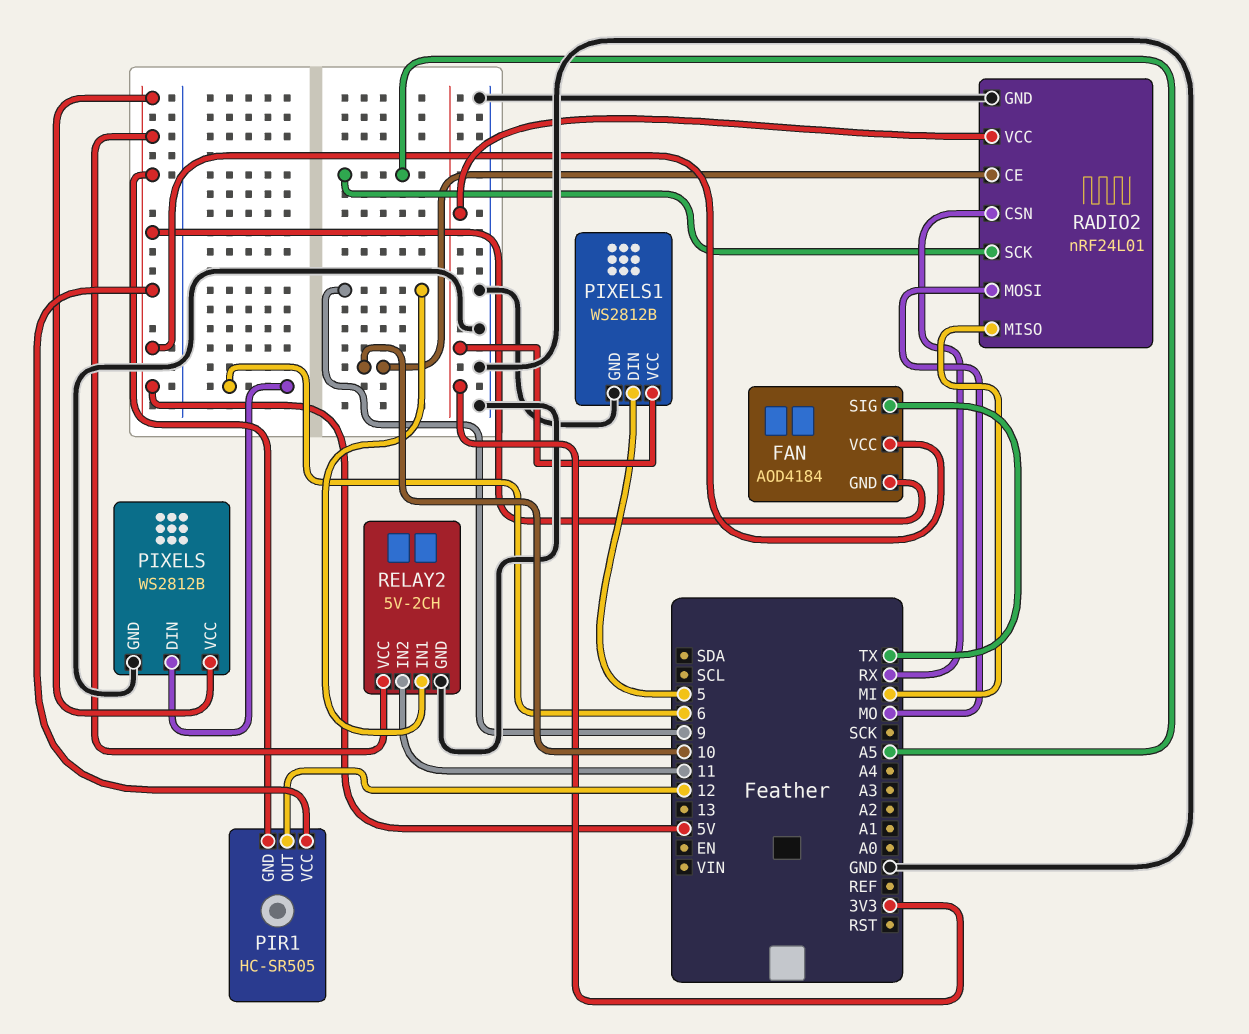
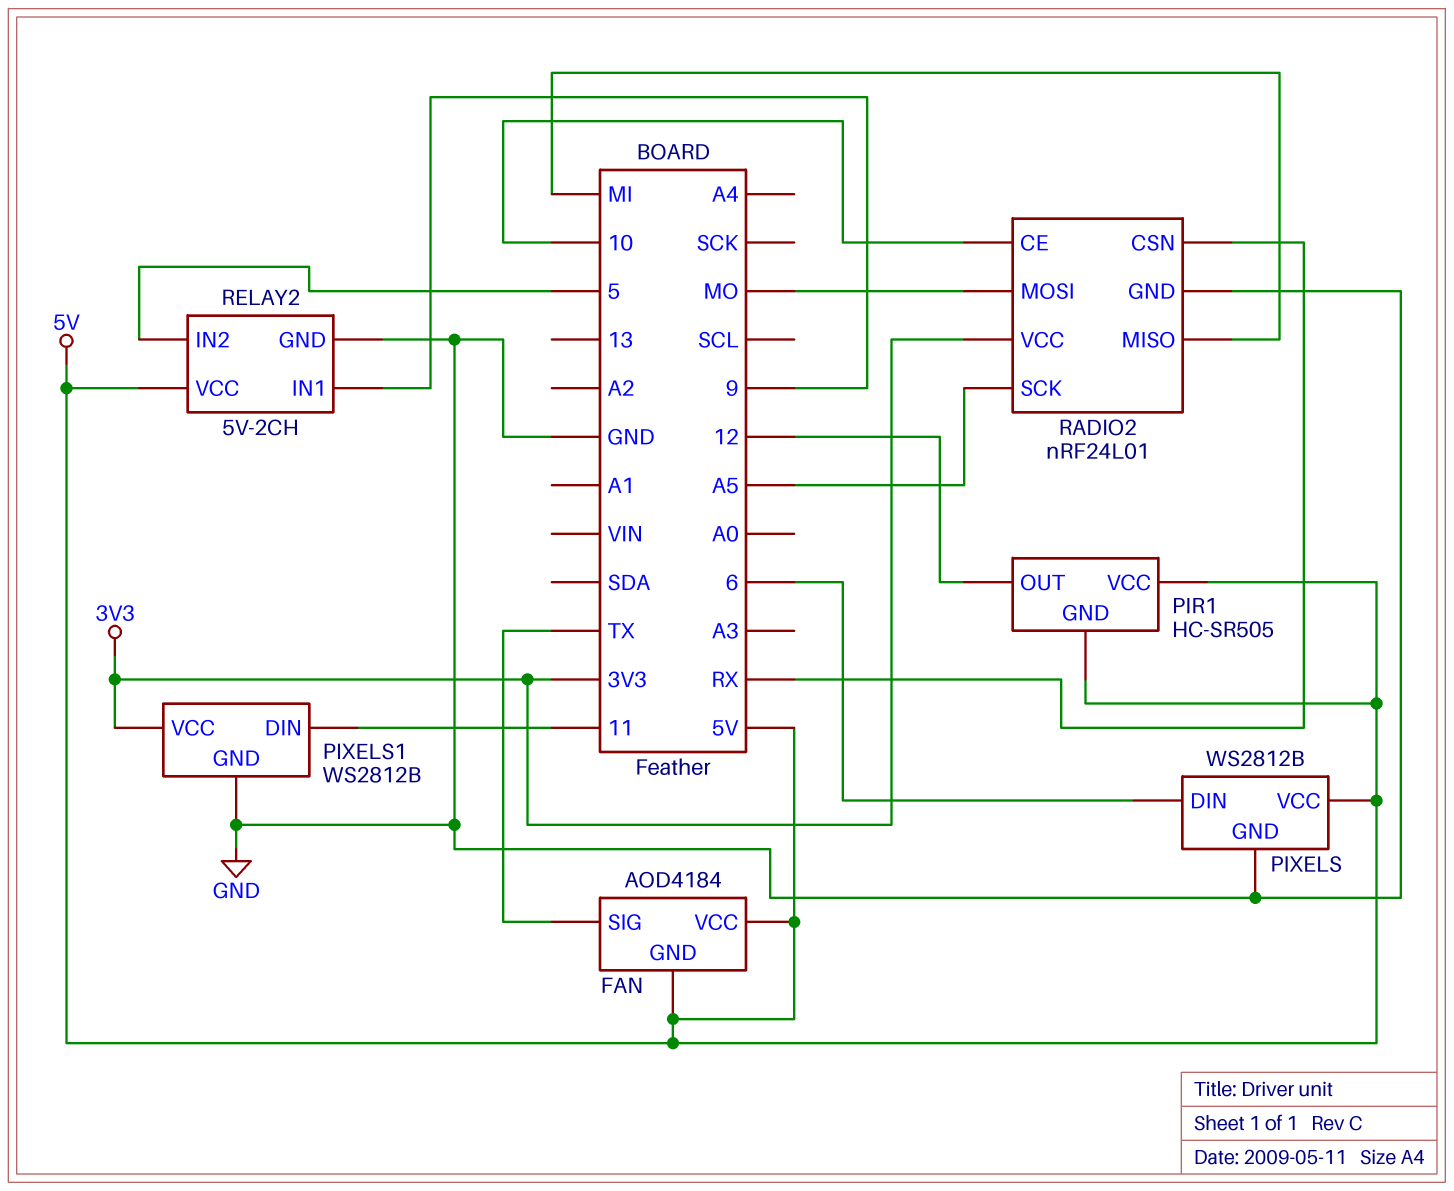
PIXELS1 pin DIN: 5 -> 11
RELAY2 pin IN2: 11 -> 5

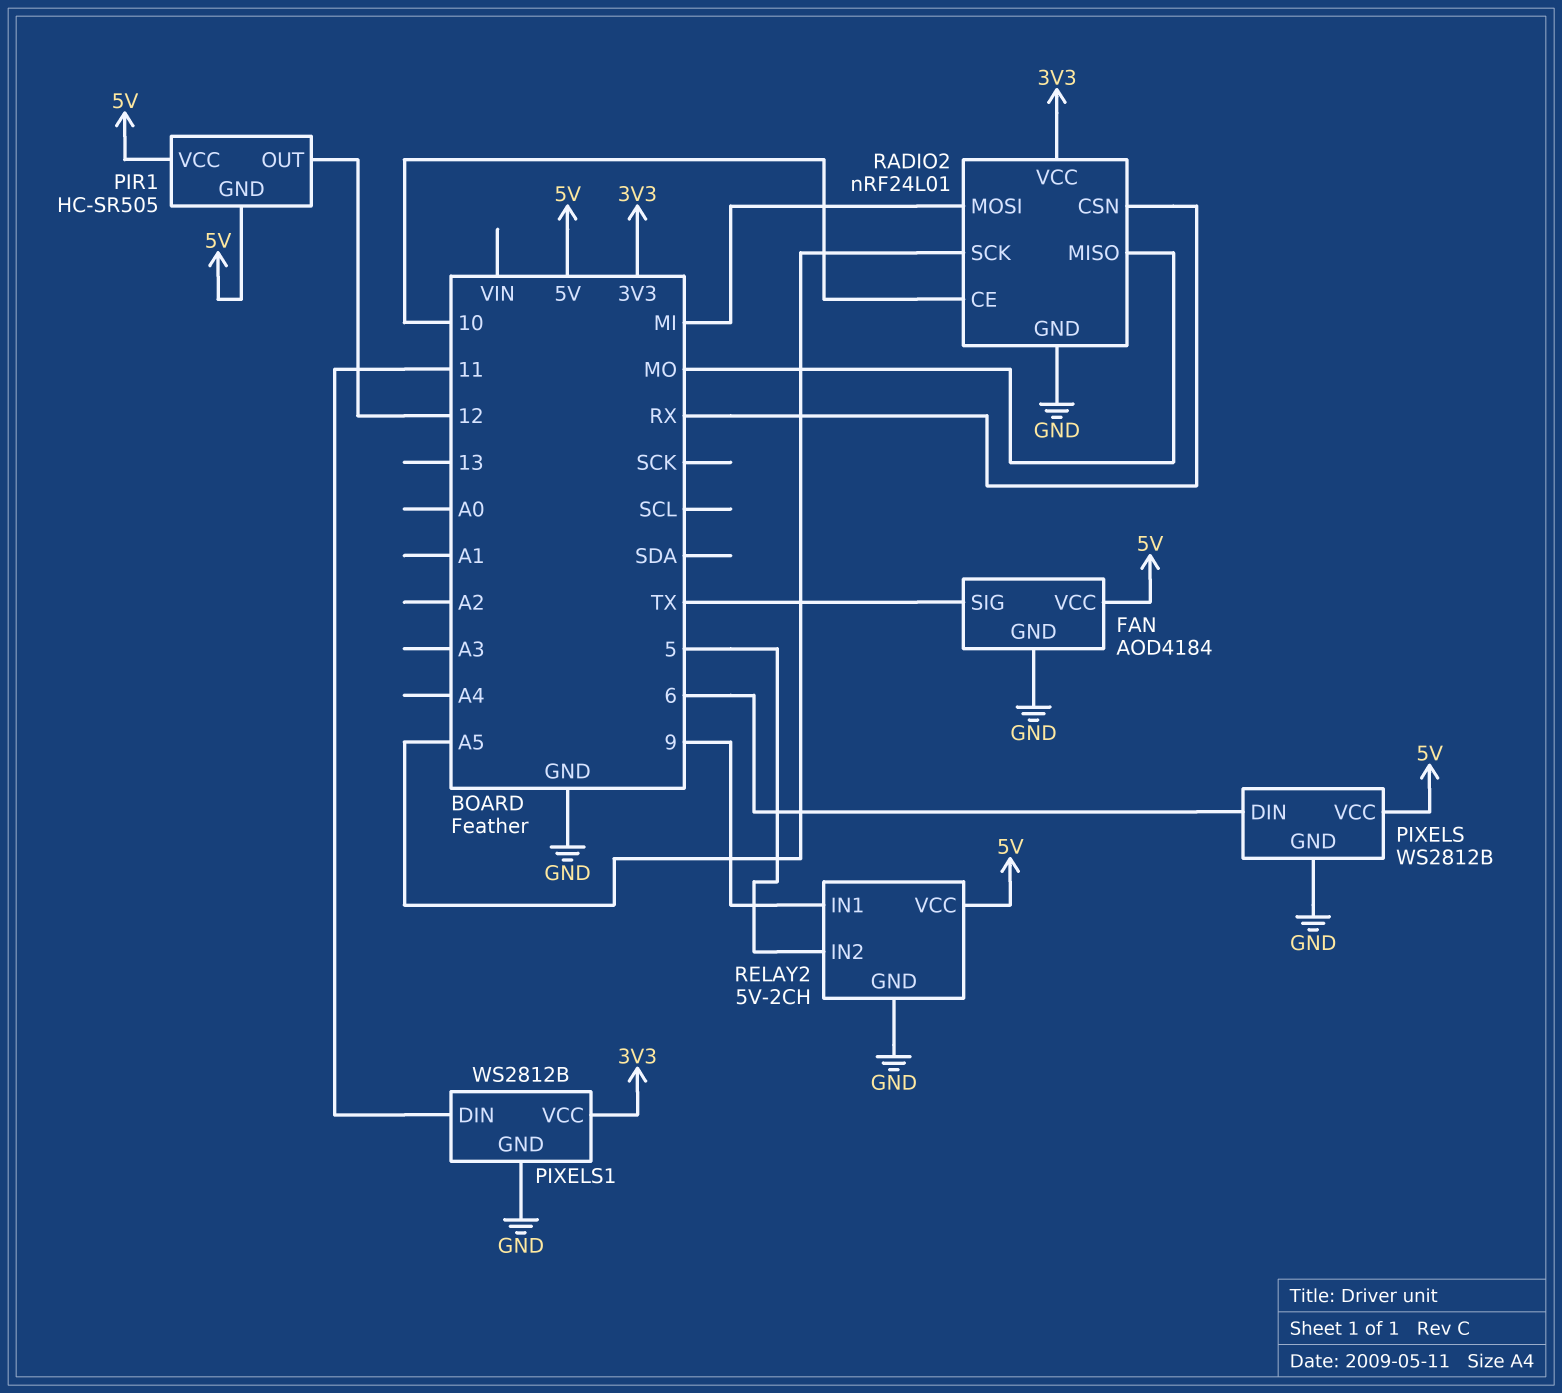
FAN pin GND: 5V -> GND
RADIO2 pin MISO: MI -> MO
RADIO2 pin MOSI: MO -> MI

